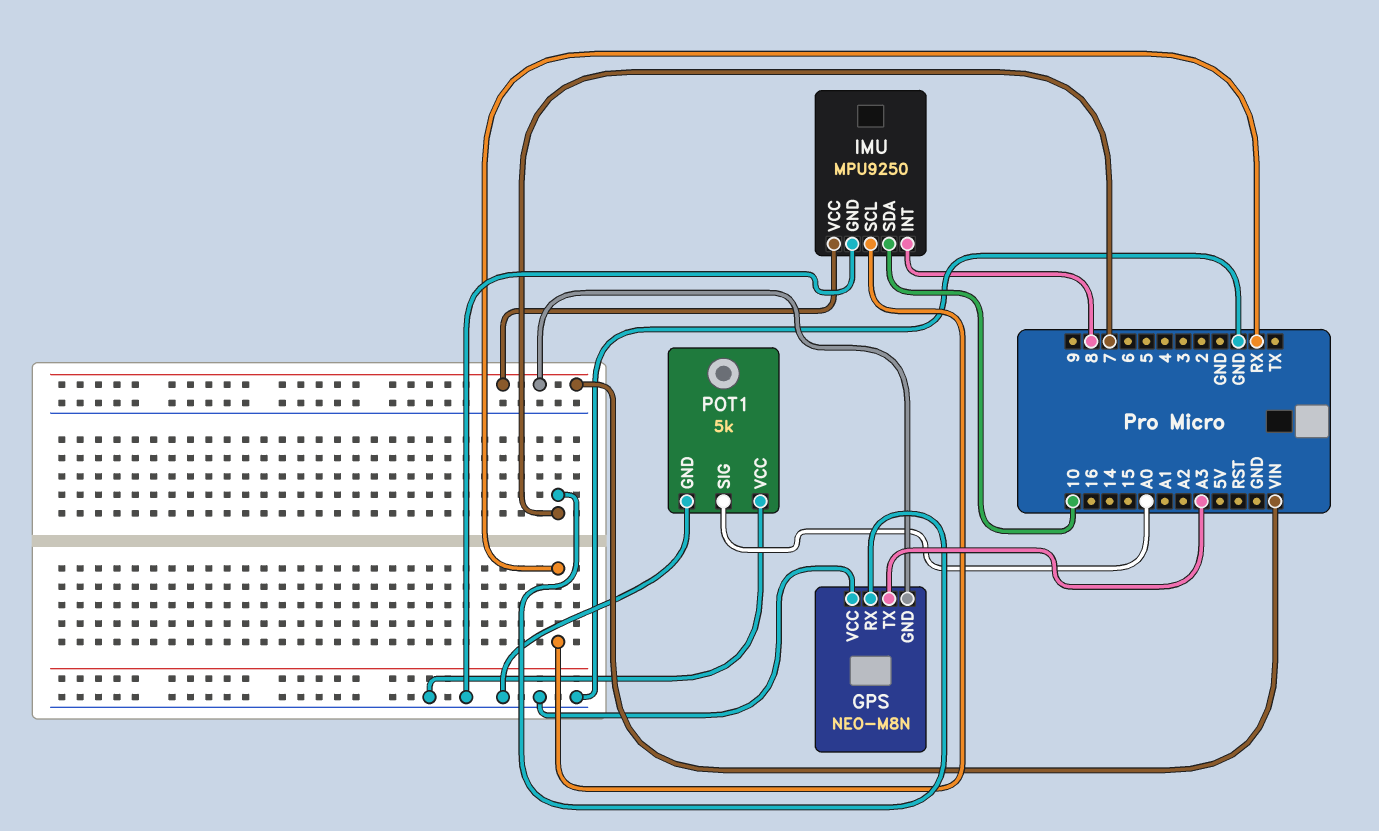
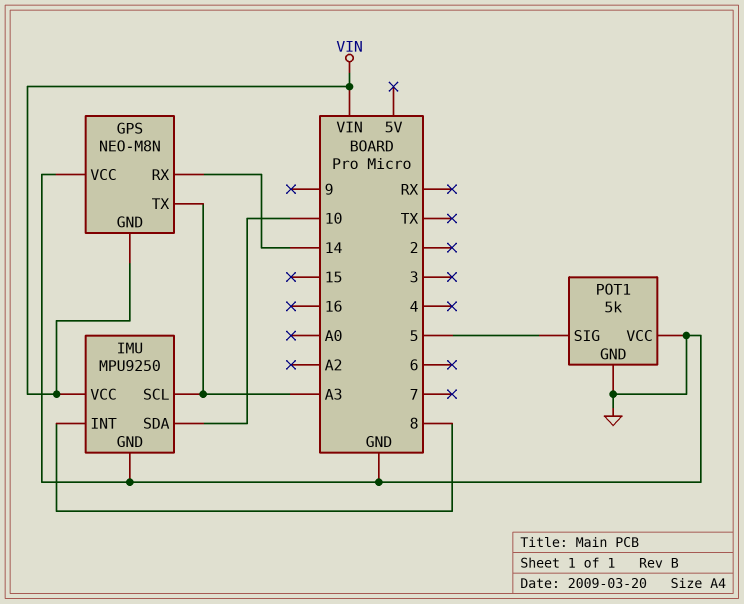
GPS pin RX: 7 -> 14
IMU pin SCL: RX -> A3
POT1 pin SIG: A0 -> 5

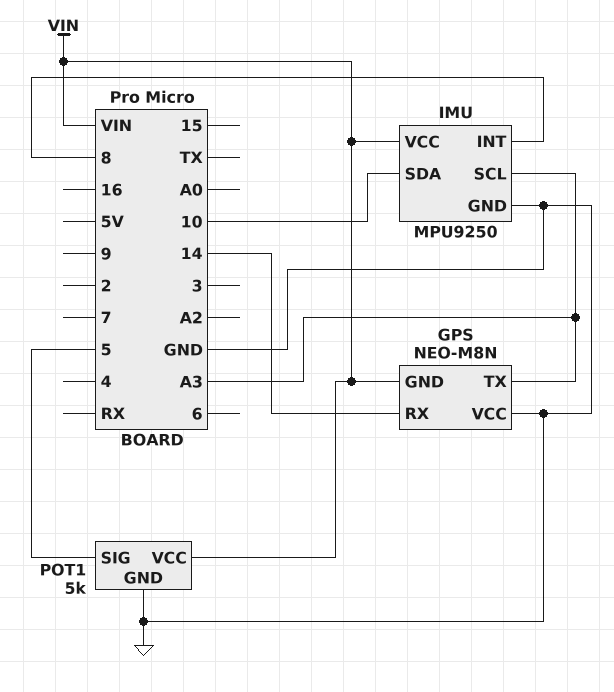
POT1 pin VCC: GND -> VIN

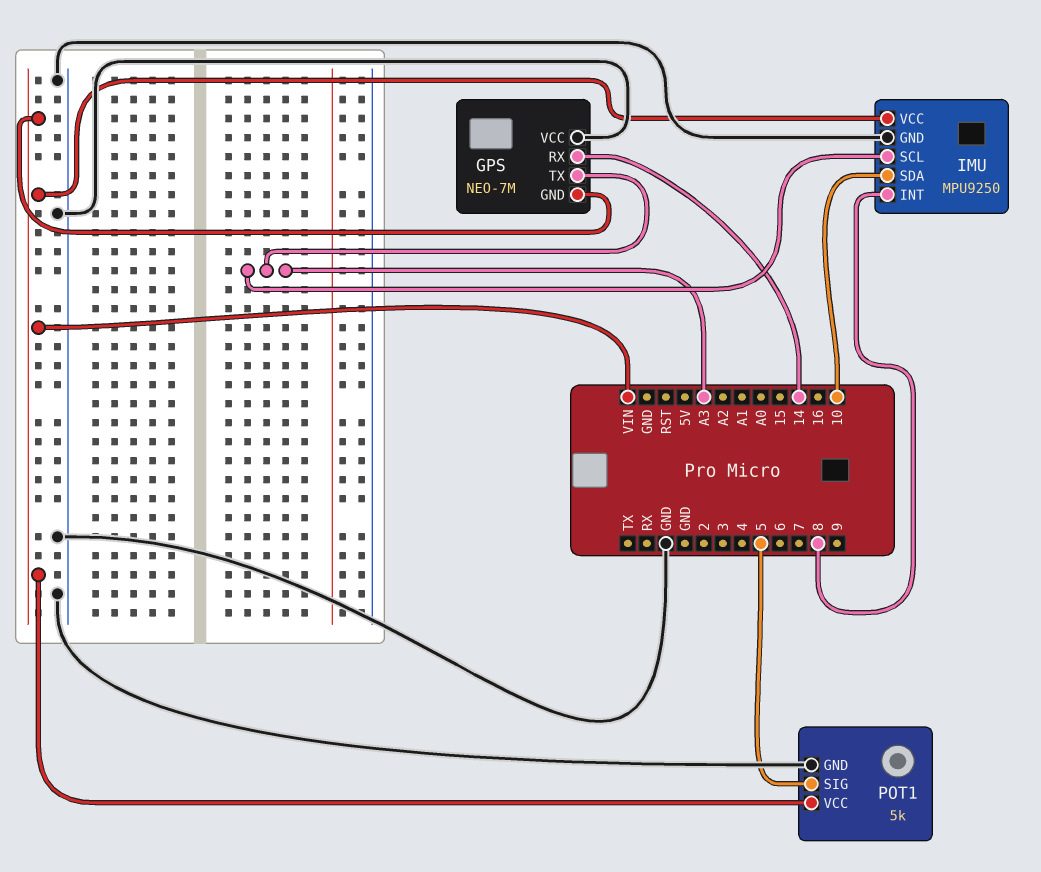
GPS: NEO-M8N -> NEO-7M

